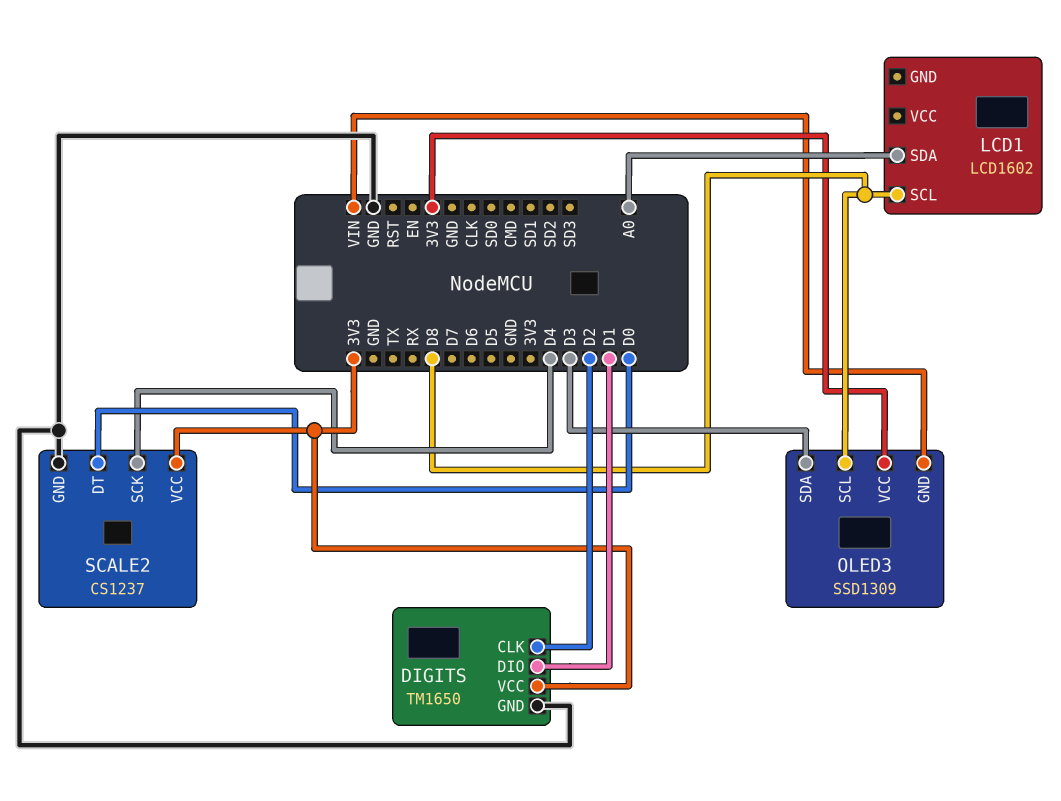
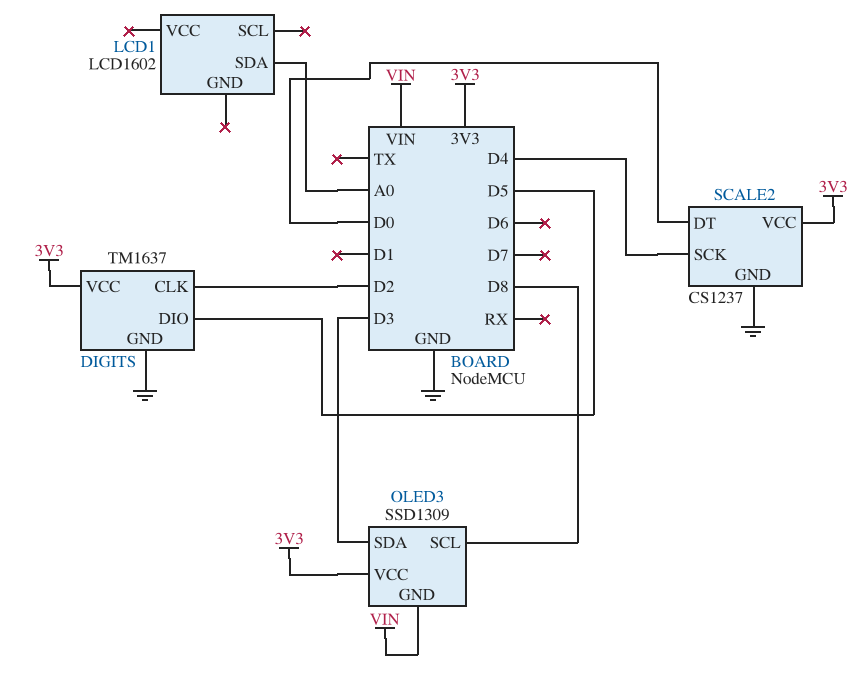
DIGITS: TM1650 -> TM1637
DIGITS pin DIO: D1 -> D5
LCD1 pin SCL: D8 -> none

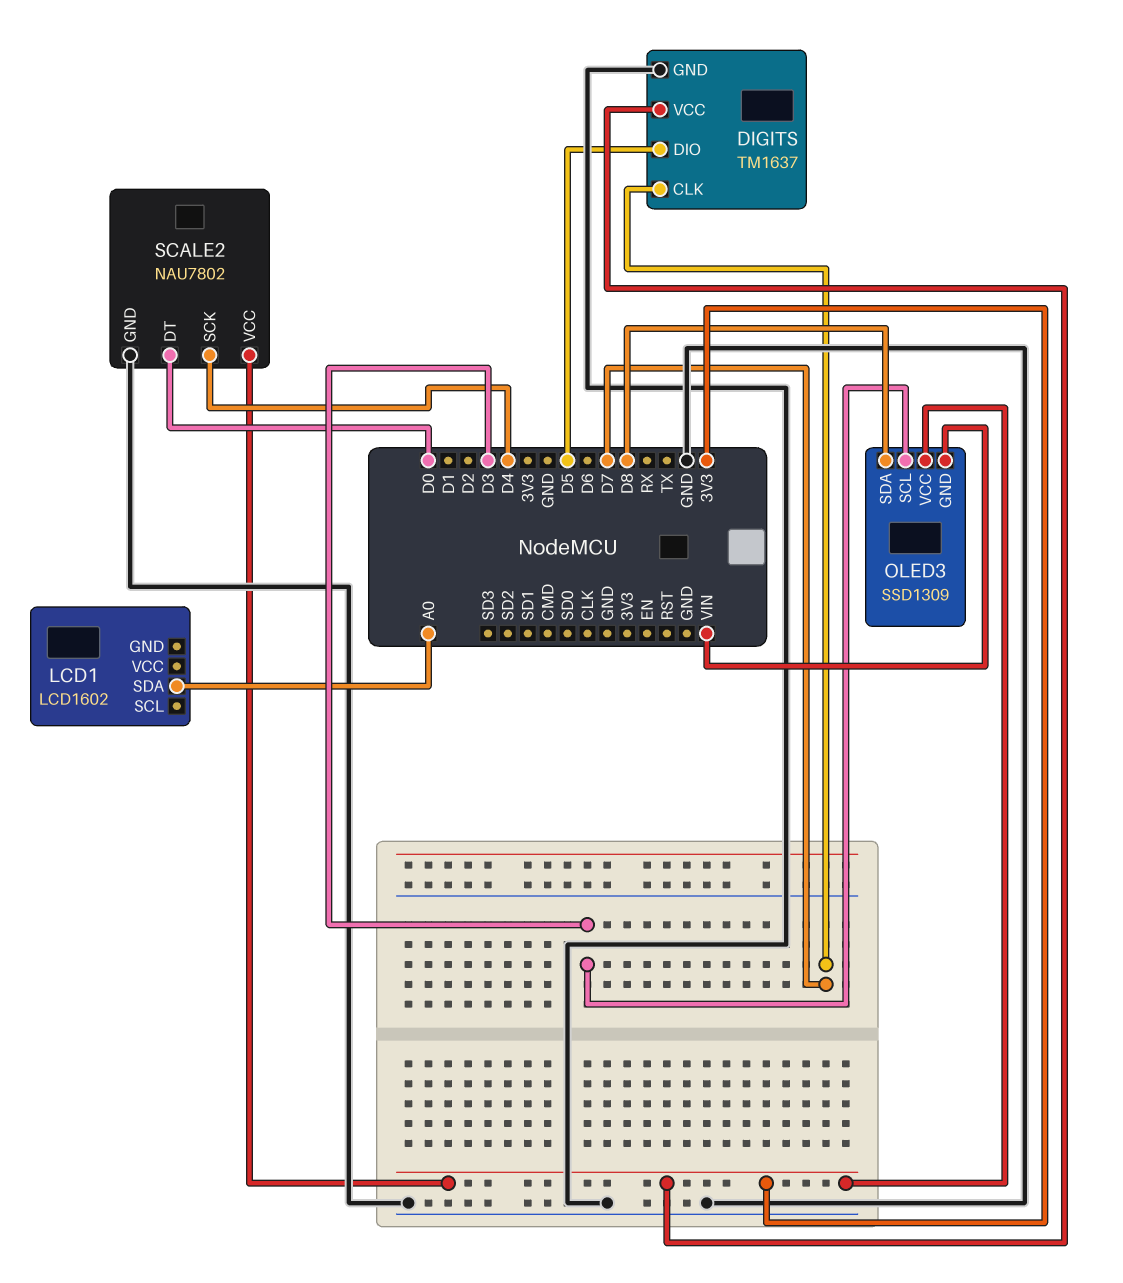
DIGITS pin CLK: D2 -> D7
OLED3 pin SCL: D8 -> D3
OLED3 pin SDA: D3 -> D8
SCALE2: CS1237 -> NAU7802

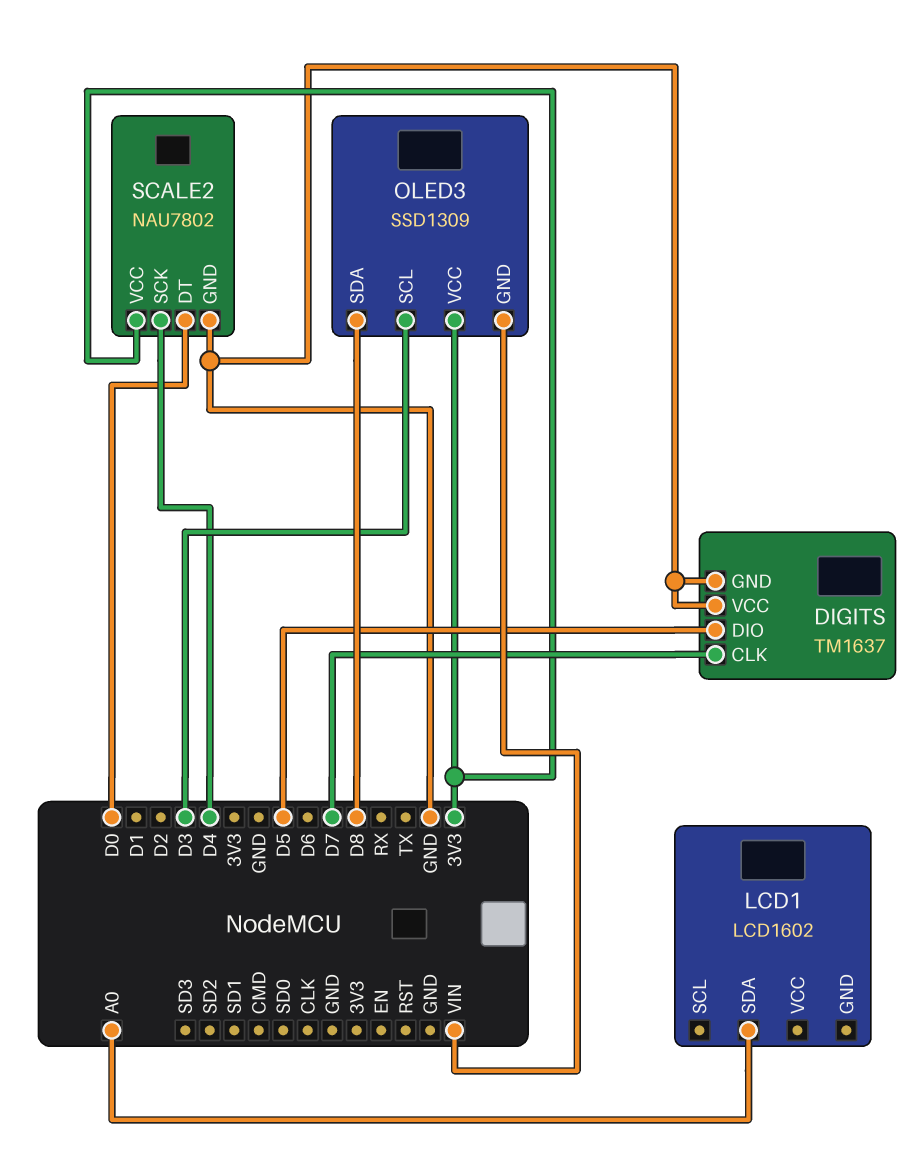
DIGITS pin VCC: 3V3 -> GND

